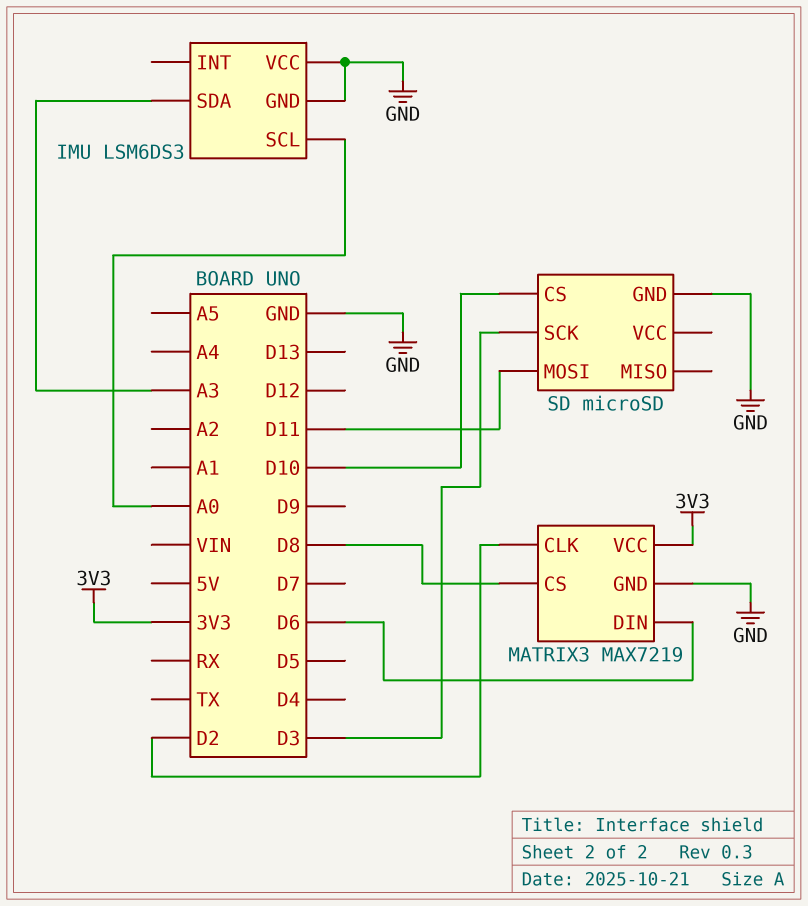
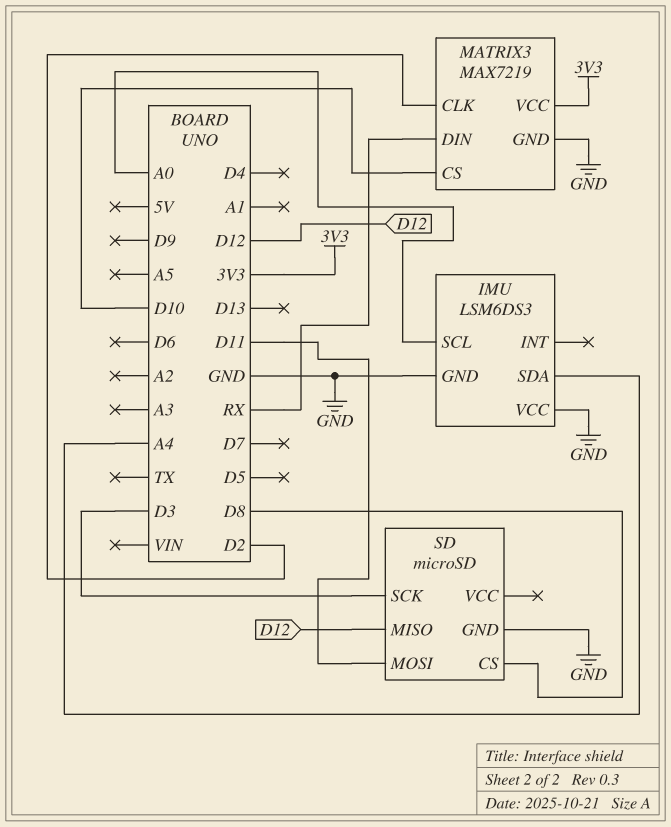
IMU pin SDA: A3 -> A4
MATRIX3 pin CS: D8 -> D10
MATRIX3 pin DIN: D6 -> RX
SD pin CS: D10 -> D8
SD pin MISO: none -> D12

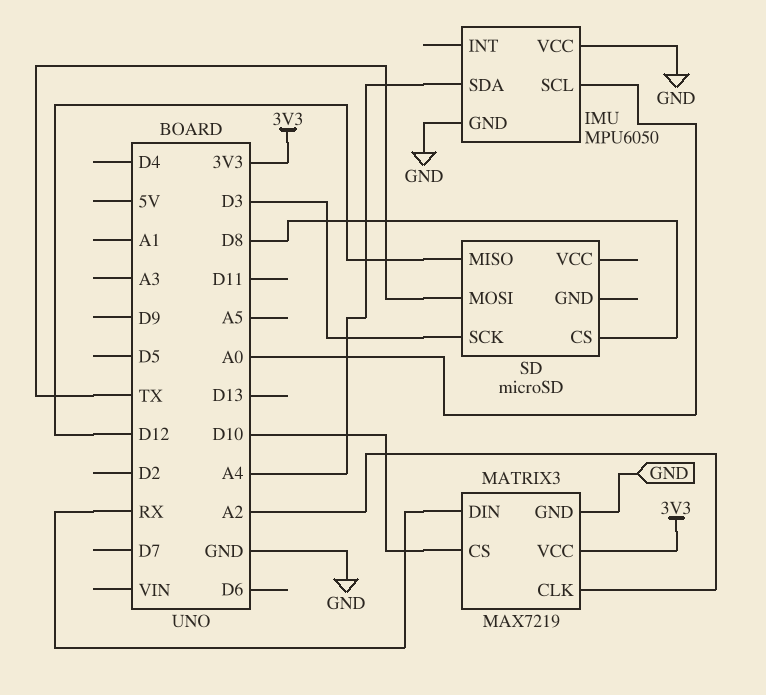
IMU: LSM6DS3 -> MPU6050
MATRIX3 pin CLK: D2 -> A2
SD pin GND: GND -> none
SD pin MOSI: D11 -> TX

